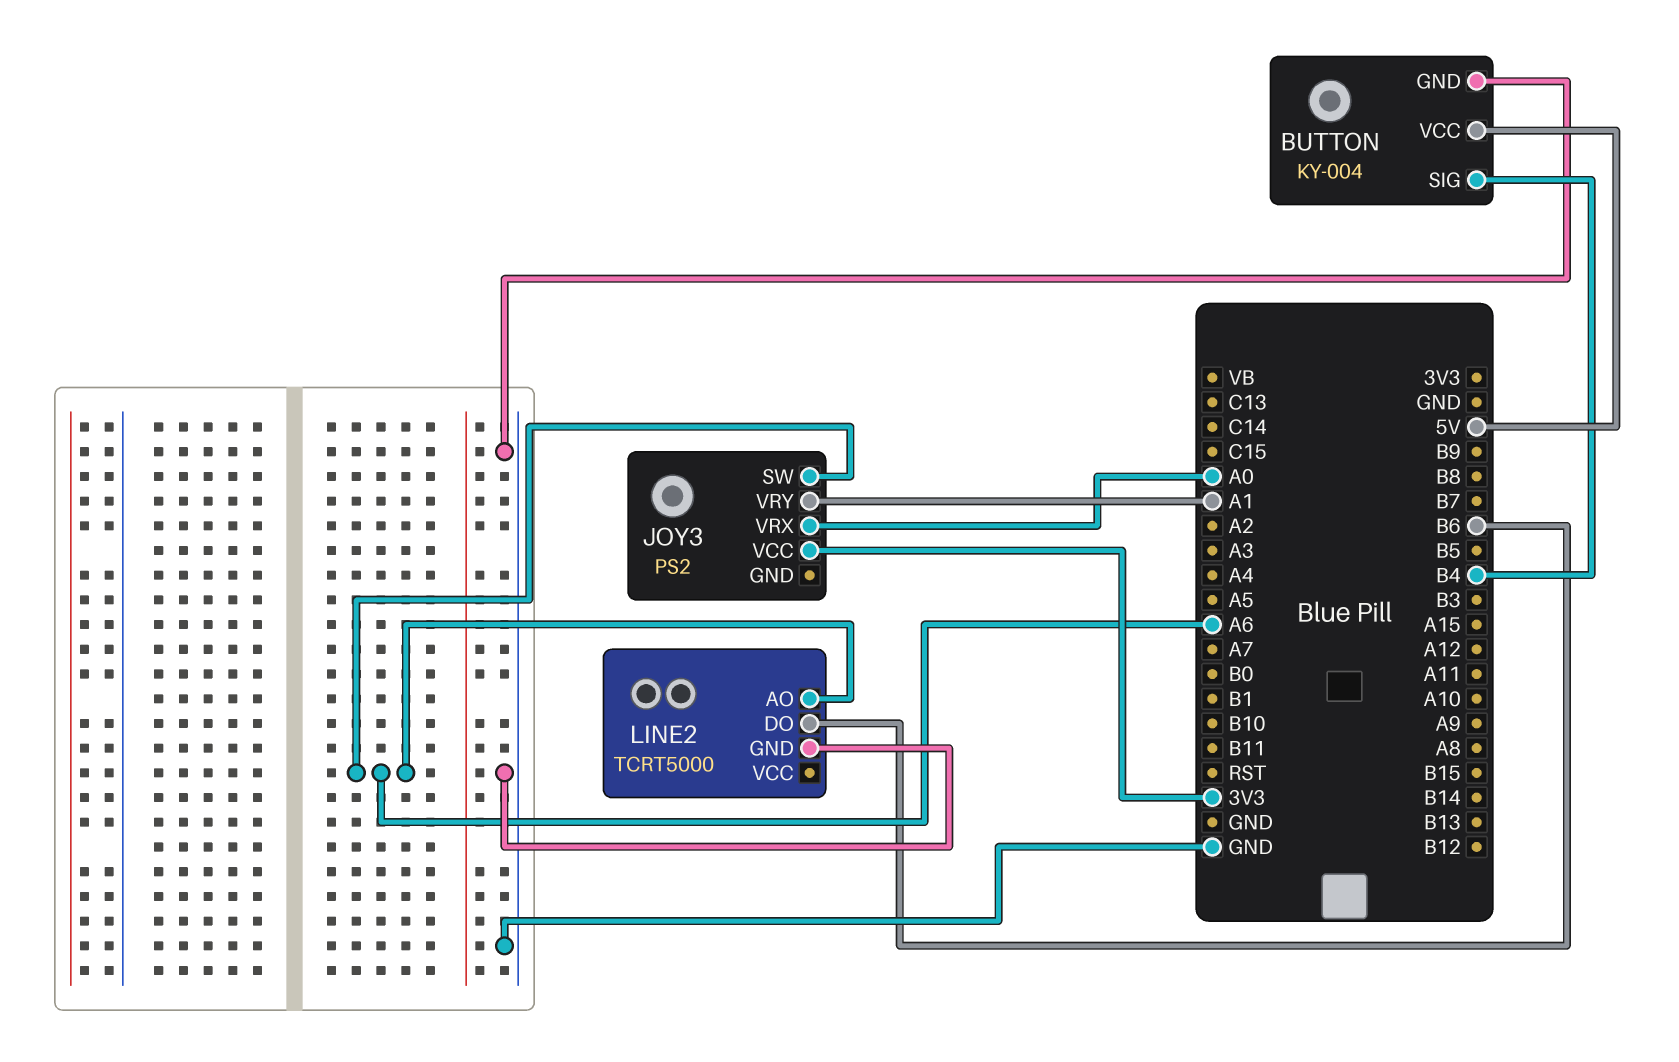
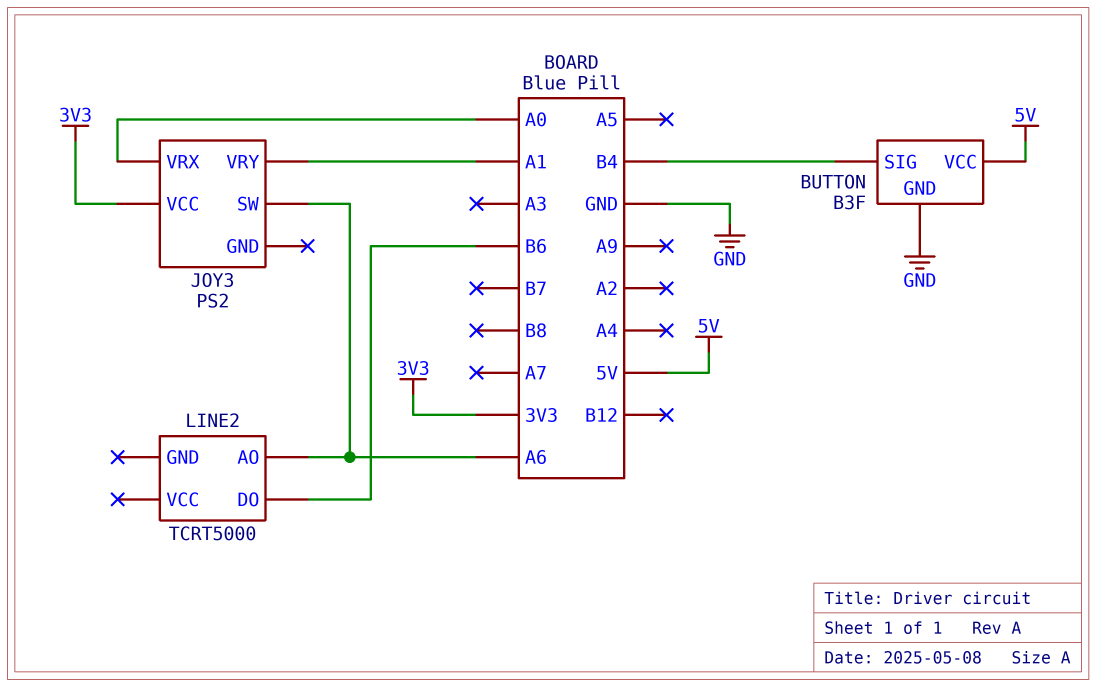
BUTTON: KY-004 -> B3F
LINE2 pin GND: GND -> none

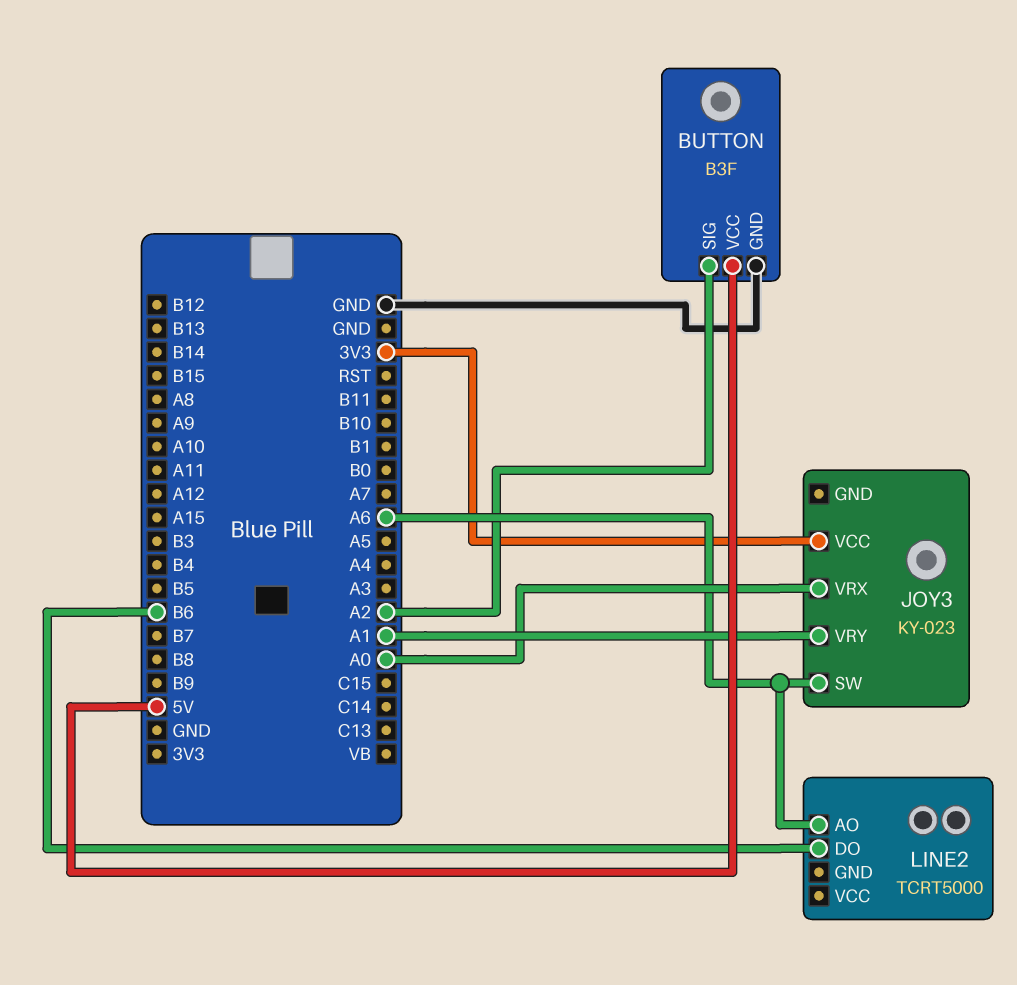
BUTTON pin SIG: B4 -> A2
JOY3: PS2 -> KY-023

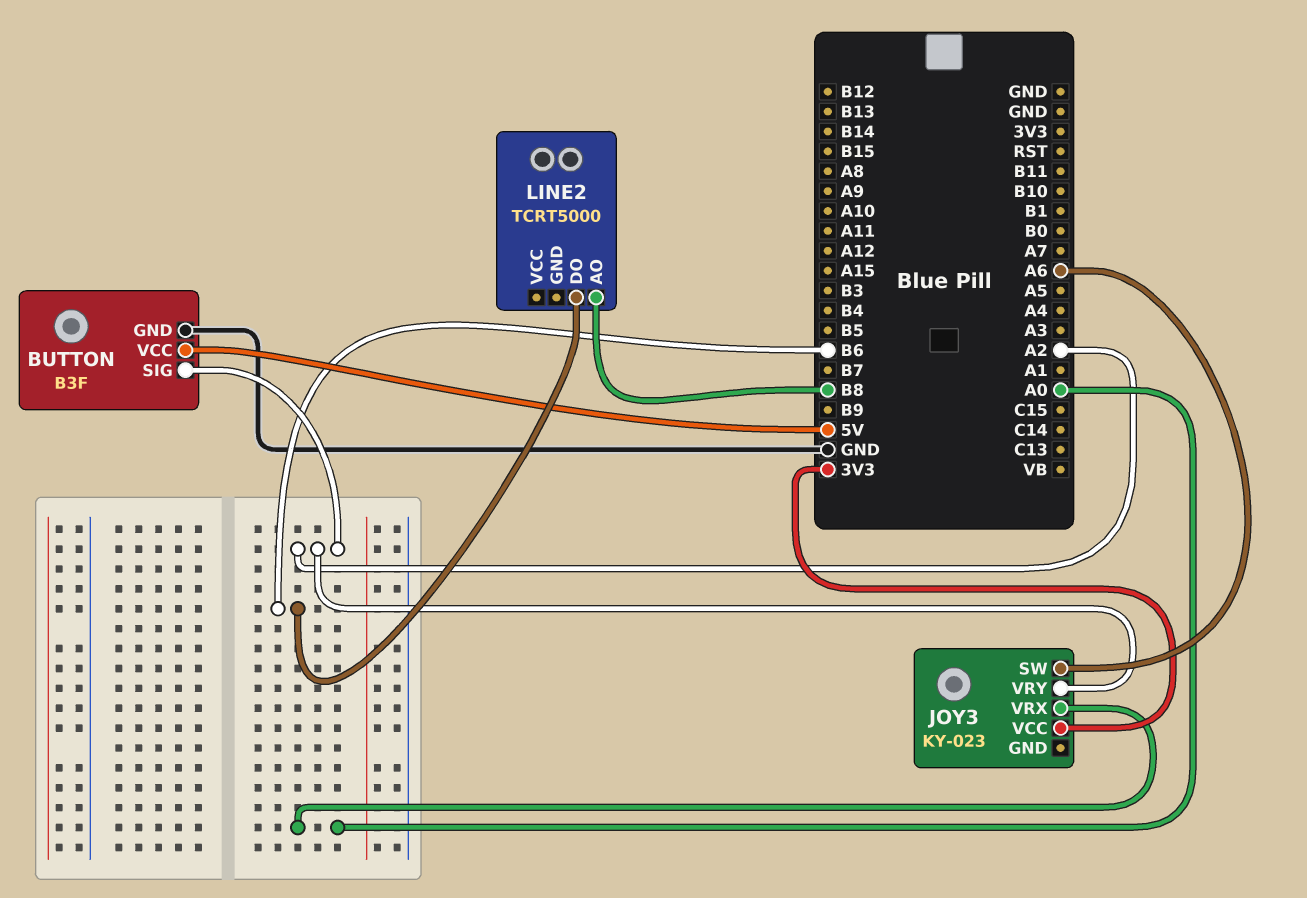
JOY3 pin VRY: A1 -> A2
LINE2 pin AO: A6 -> B8

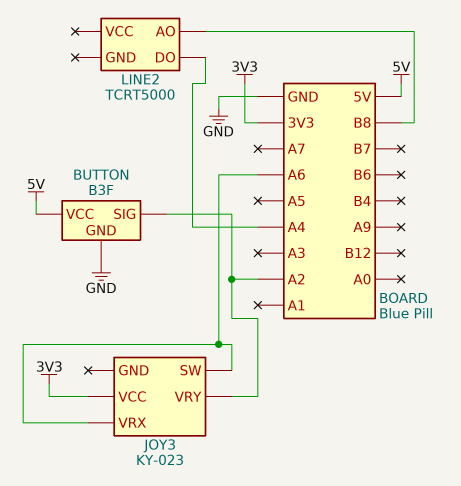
JOY3 pin VRX: A0 -> A6
LINE2 pin DO: B6 -> A4

